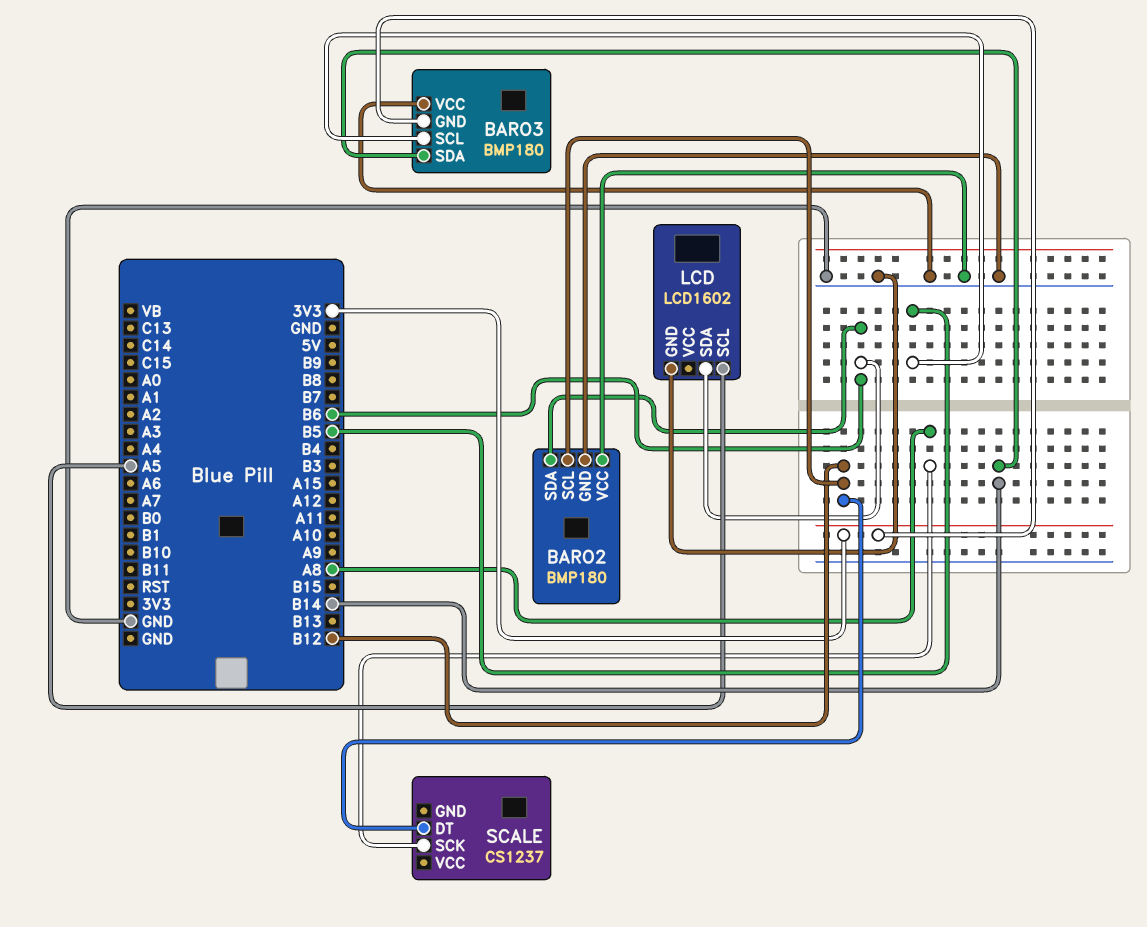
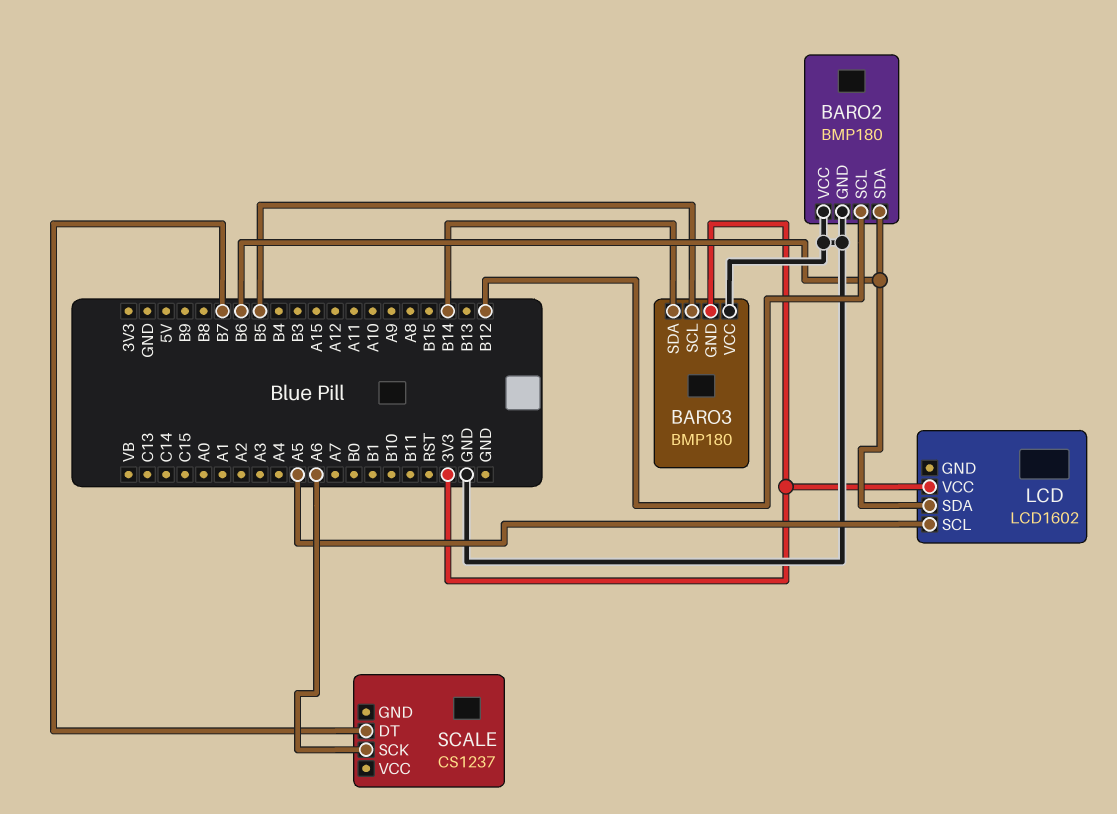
LCD pin GND: GND -> none
LCD pin VCC: none -> 3V3
SCALE pin DT: B12 -> B7
SCALE pin SCK: A8 -> A6

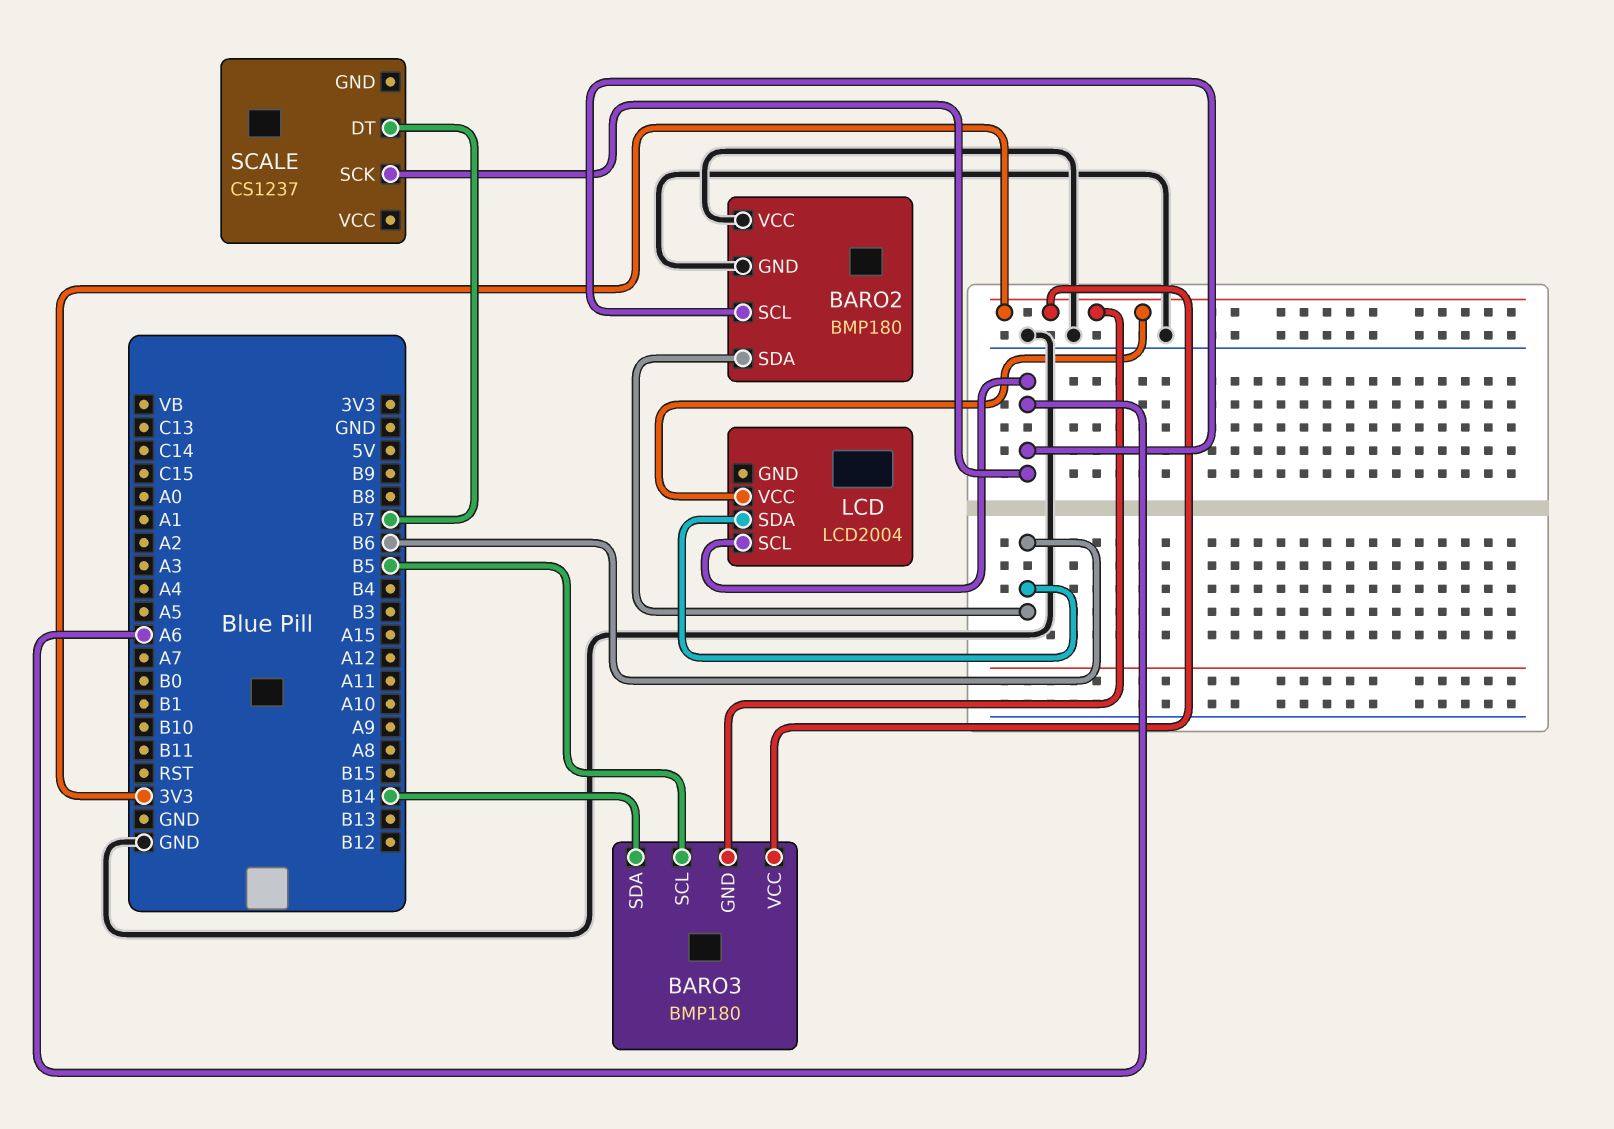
BARO2 pin SCL: B12 -> A6
BARO3 pin VCC: GND -> 3V3
LCD: LCD1602 -> LCD2004
LCD pin SCL: A5 -> A6

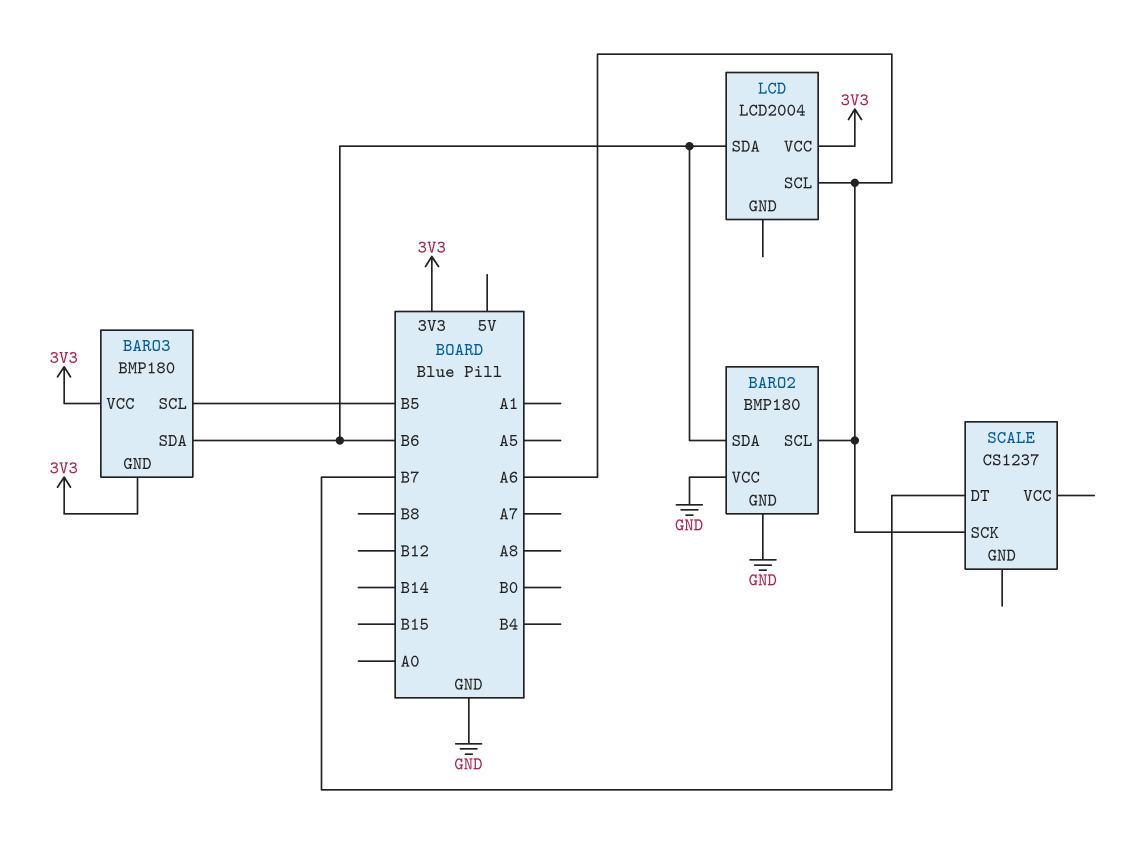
BARO3 pin SDA: B14 -> B6

